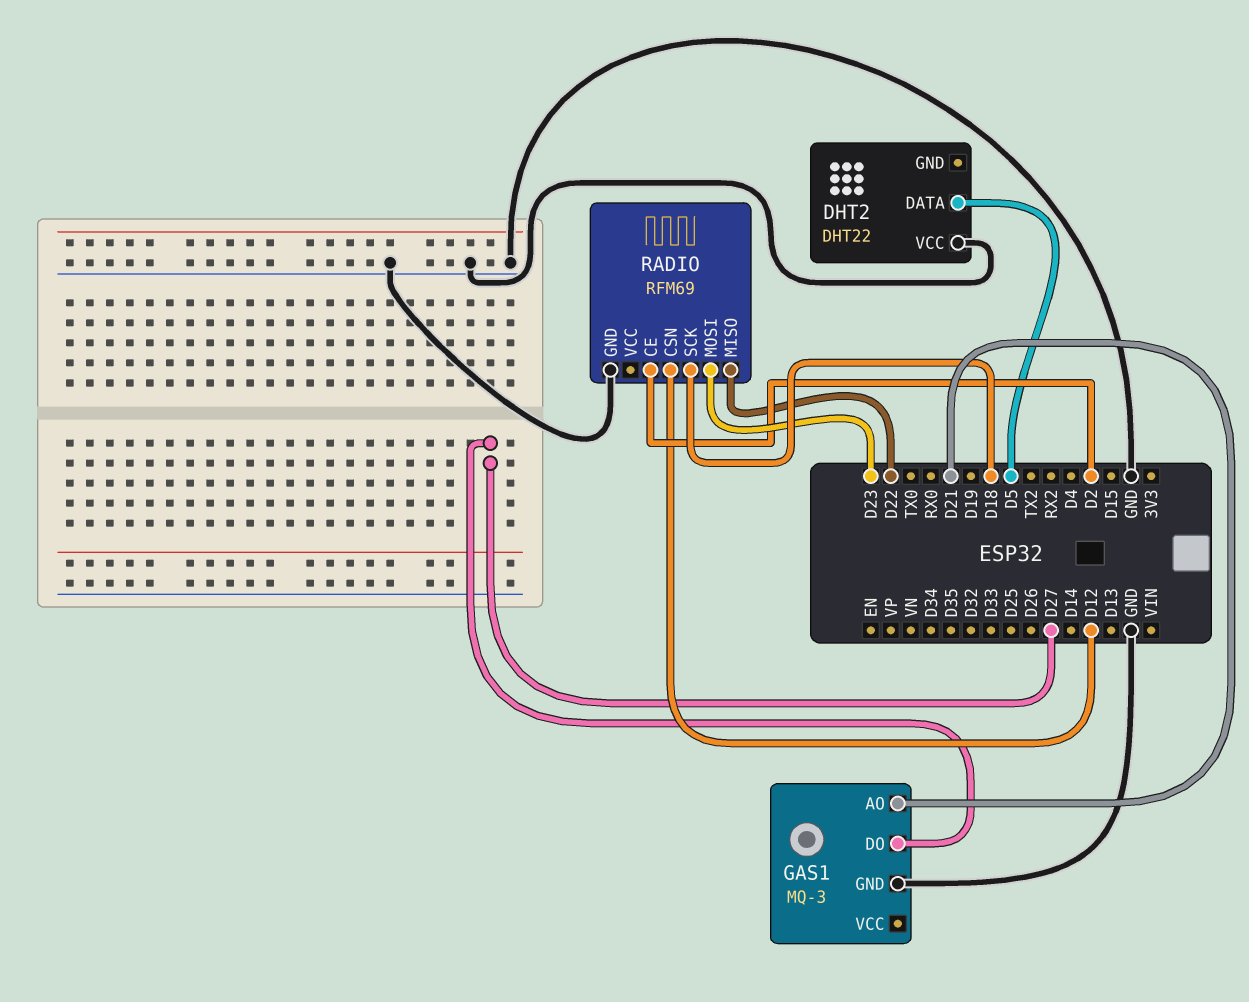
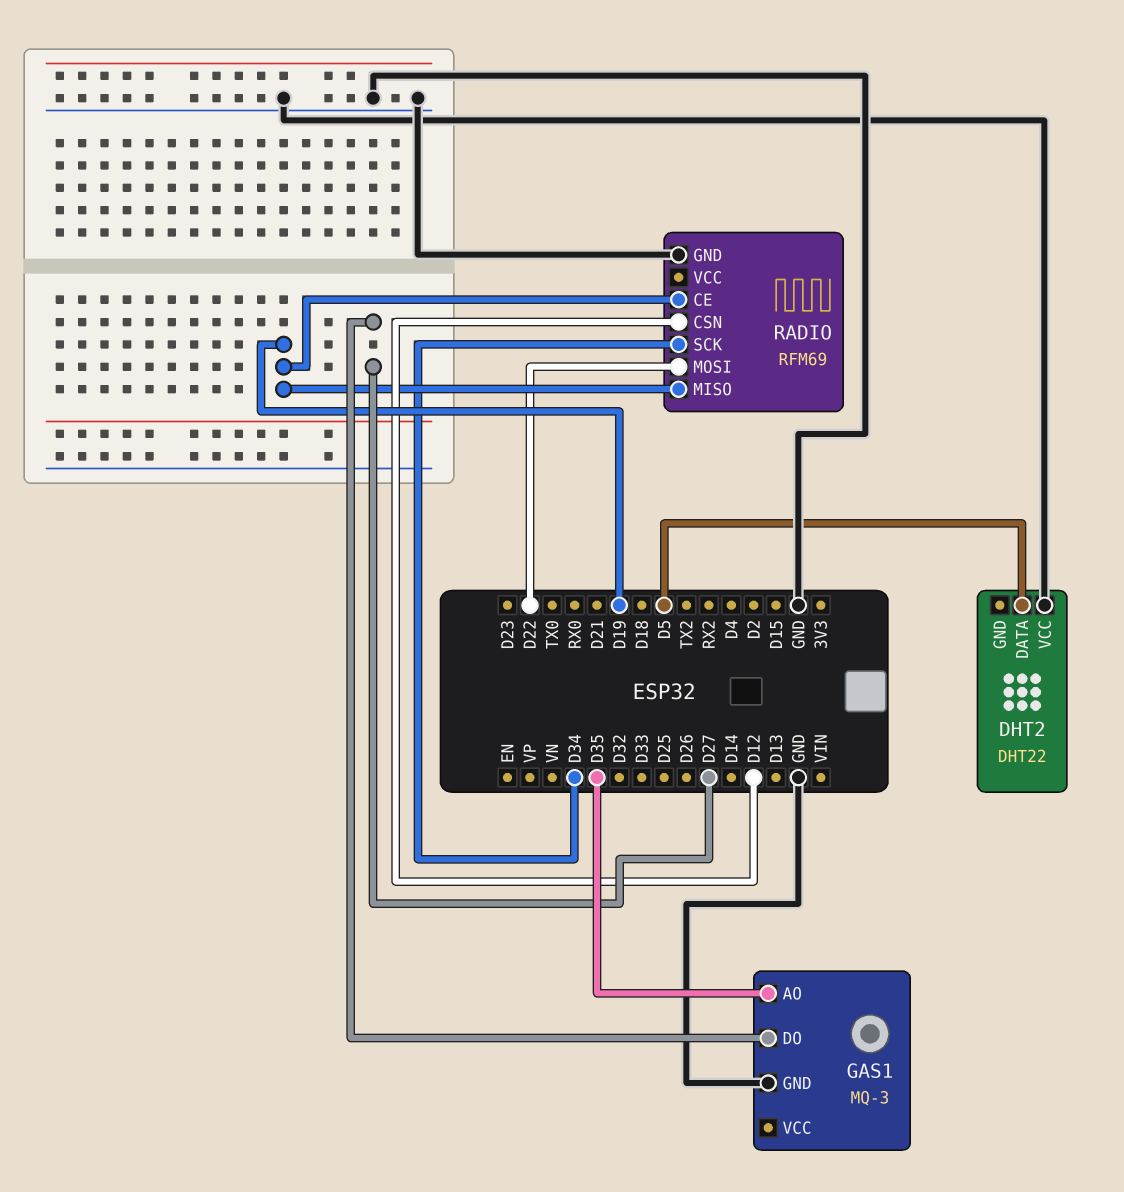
GAS1 pin AO: D21 -> D35
RADIO pin CE: D2 -> D19
RADIO pin MISO: D22 -> D19
RADIO pin MOSI: D23 -> D22
RADIO pin SCK: D18 -> D34

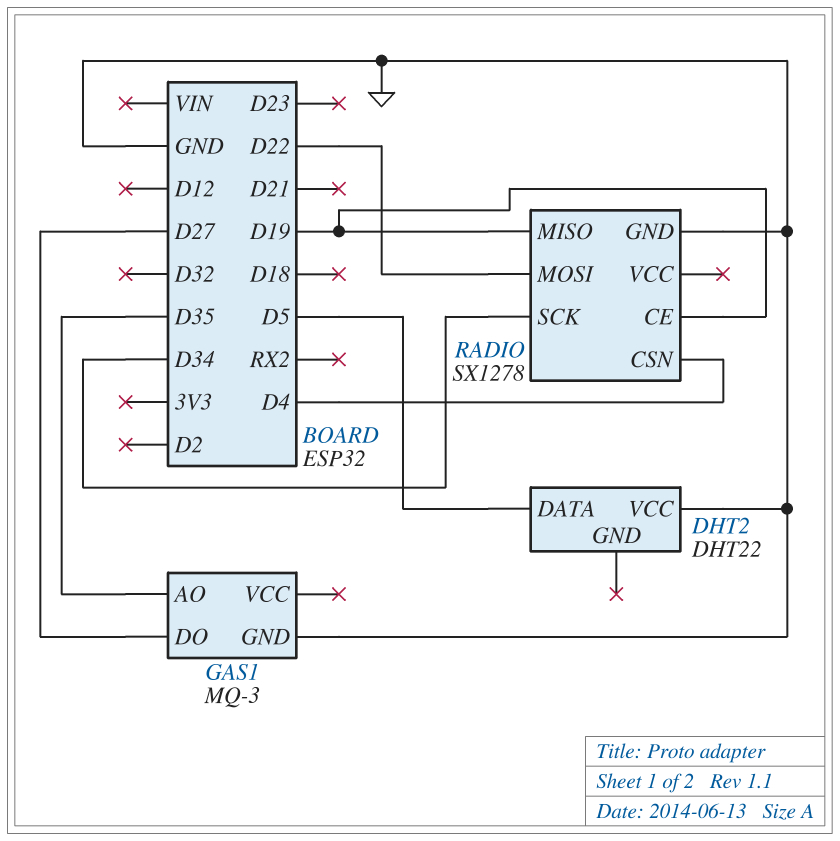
RADIO: RFM69 -> SX1278
RADIO pin CSN: D12 -> D4

